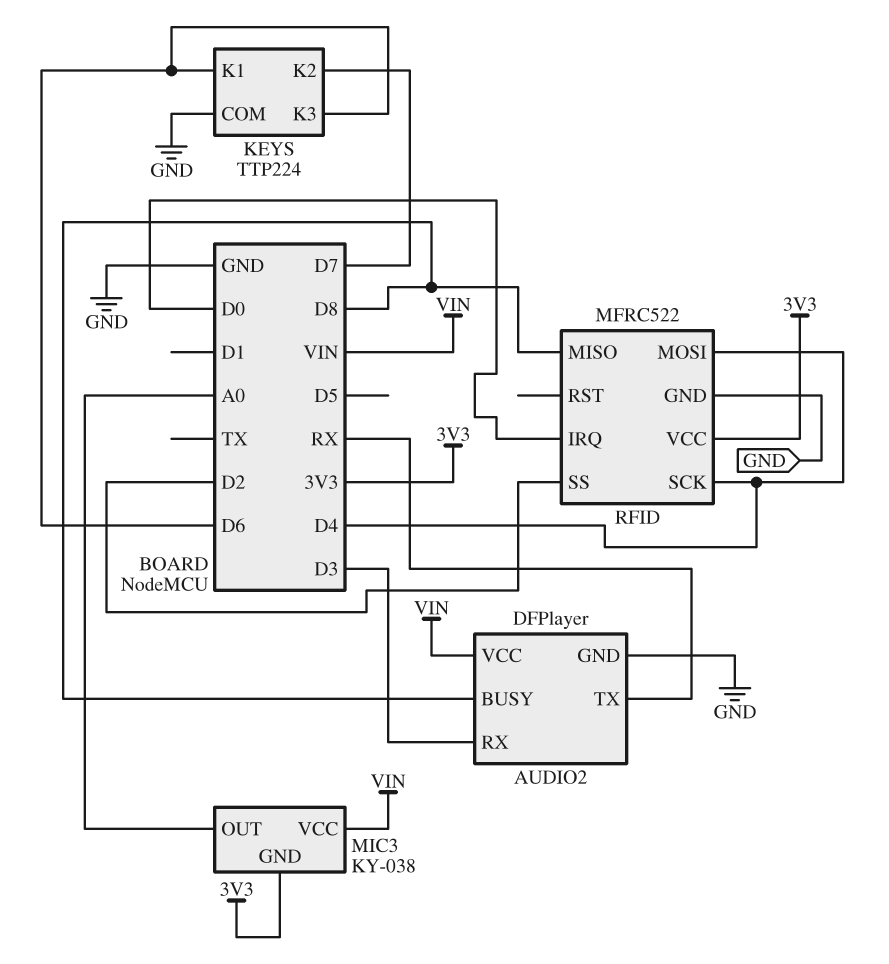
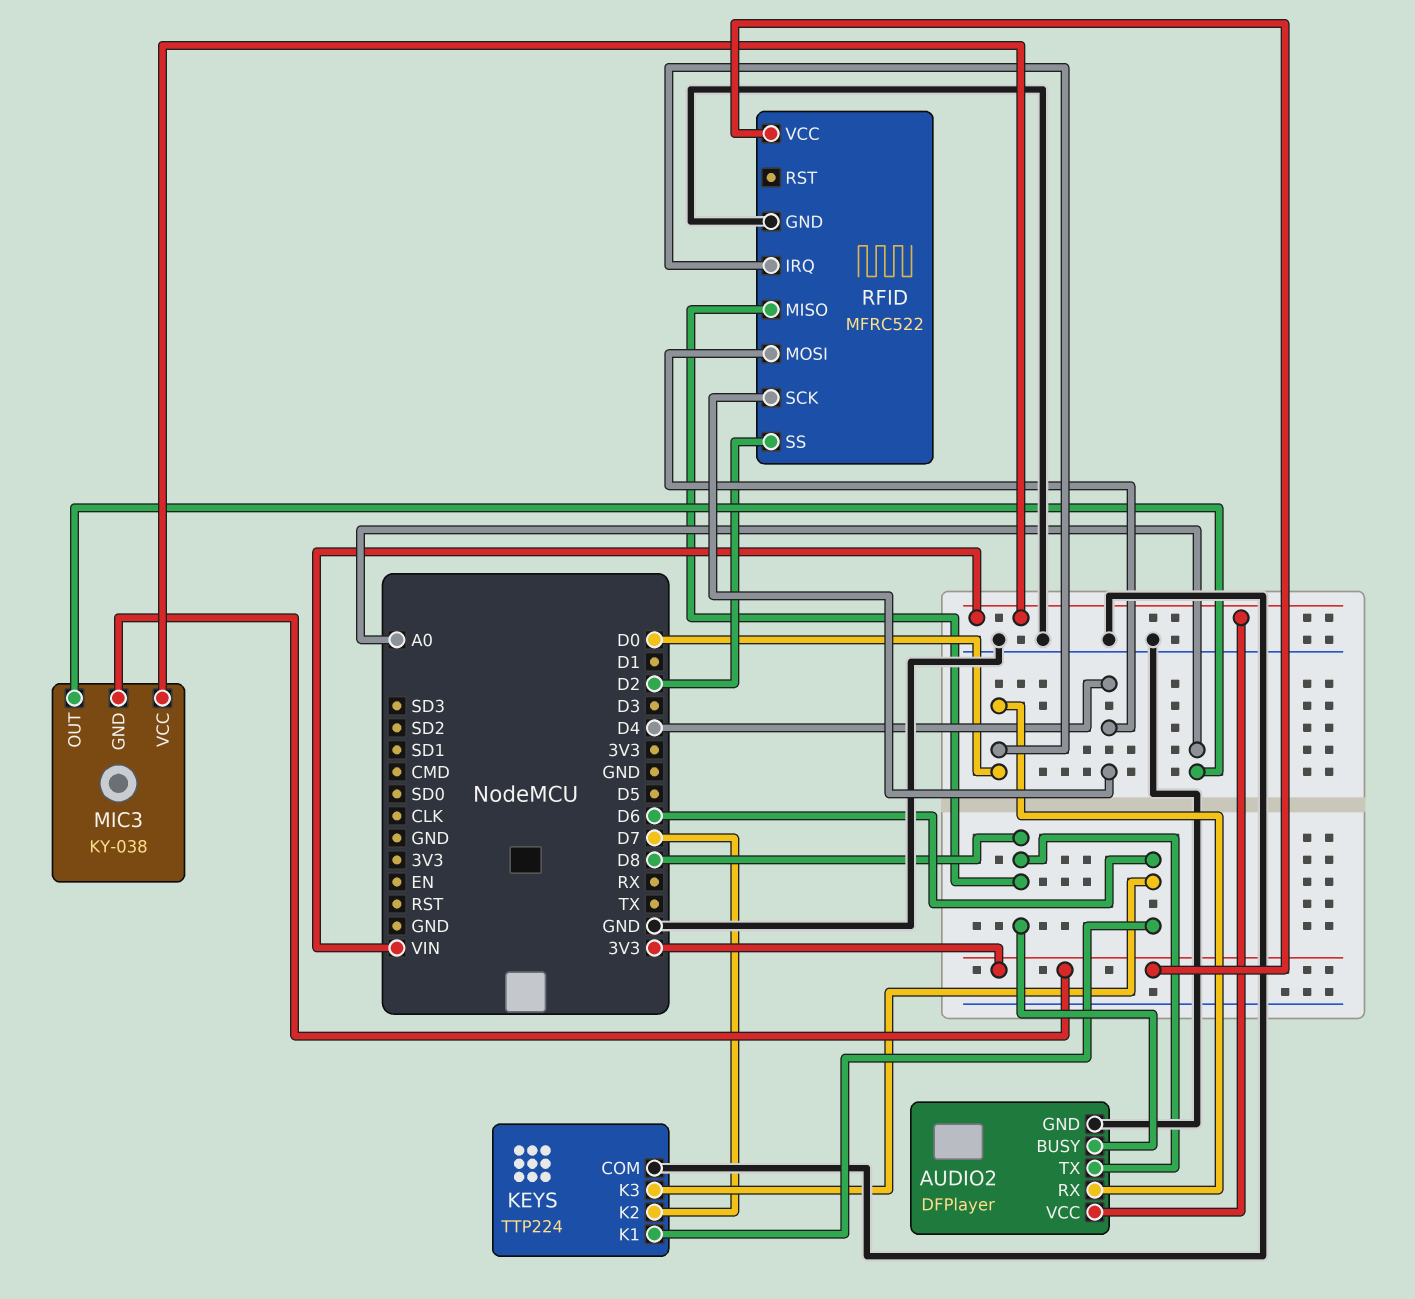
AUDIO2 pin RX: D3 -> D0
AUDIO2 pin TX: RX -> D8

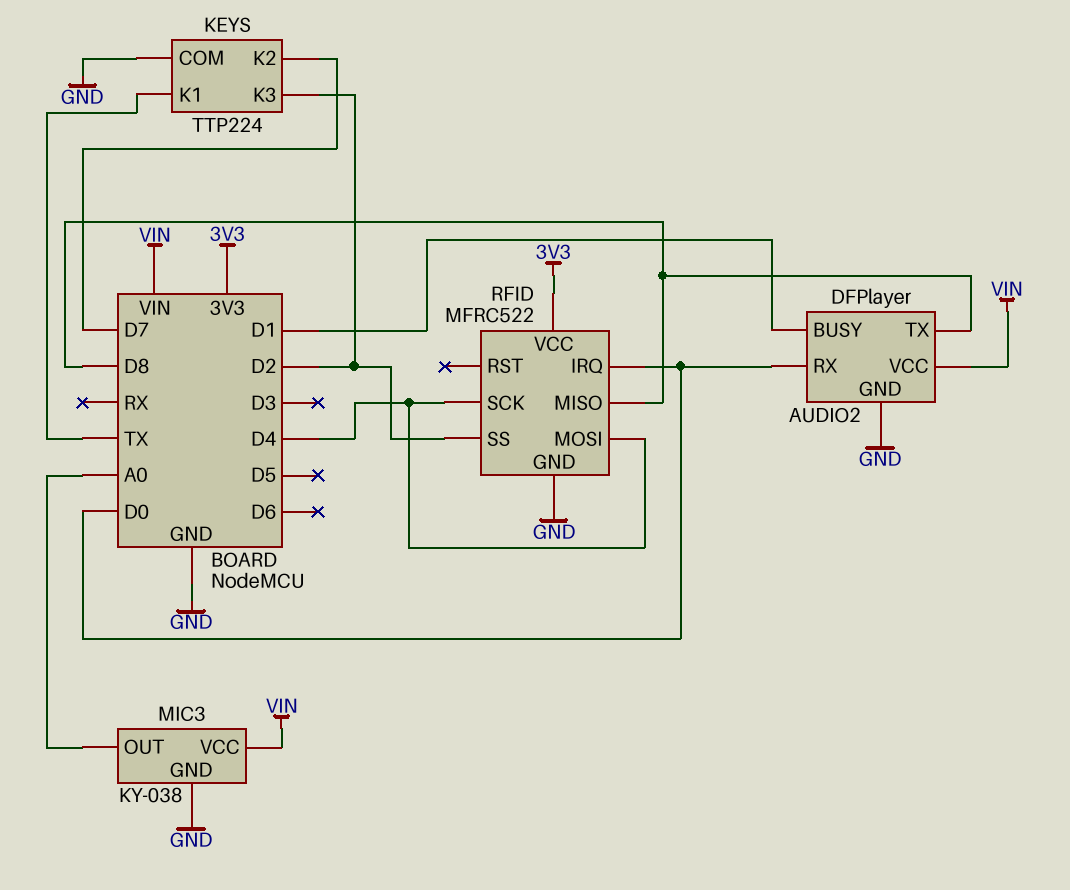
AUDIO2 pin BUSY: D8 -> D1
KEYS pin K1: D6 -> TX
KEYS pin K3: D6 -> D2
MIC3 pin GND: 3V3 -> GND

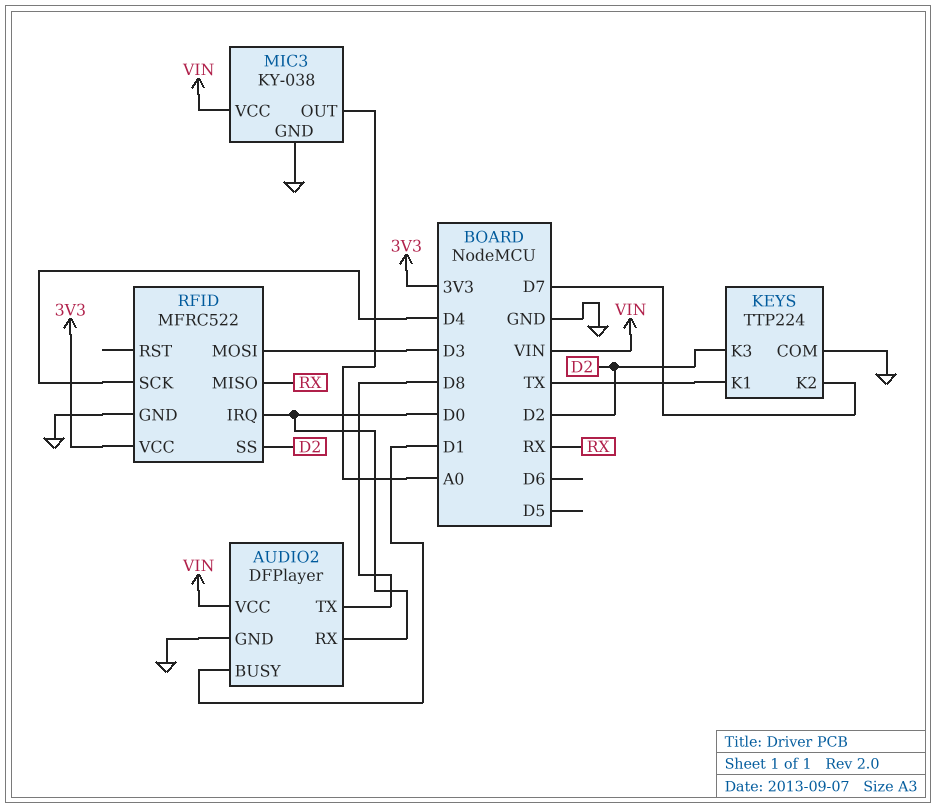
RFID pin MISO: D8 -> RX
RFID pin MOSI: D4 -> D3

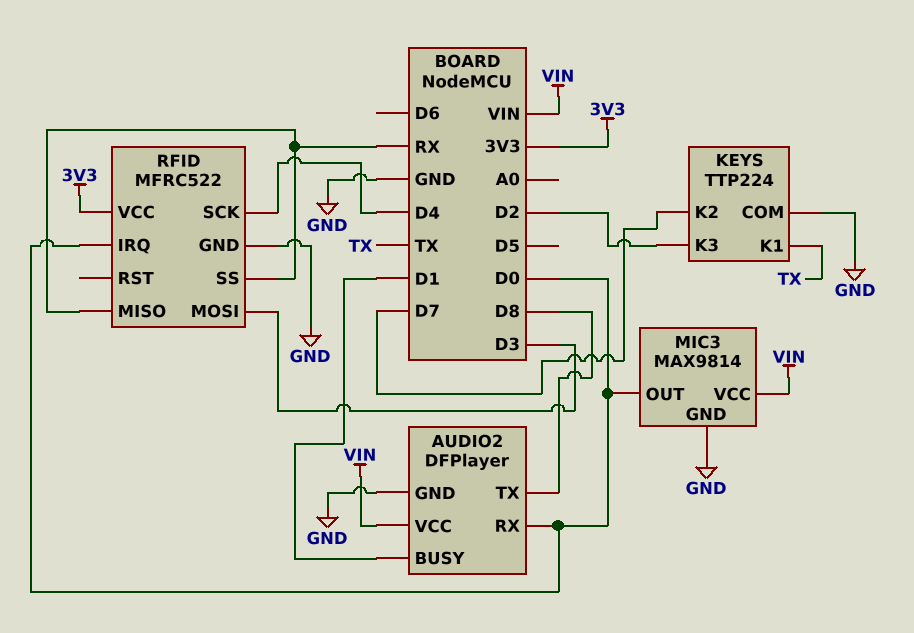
MIC3: KY-038 -> MAX9814
MIC3 pin OUT: A0 -> D0
RFID pin SS: D2 -> RX

